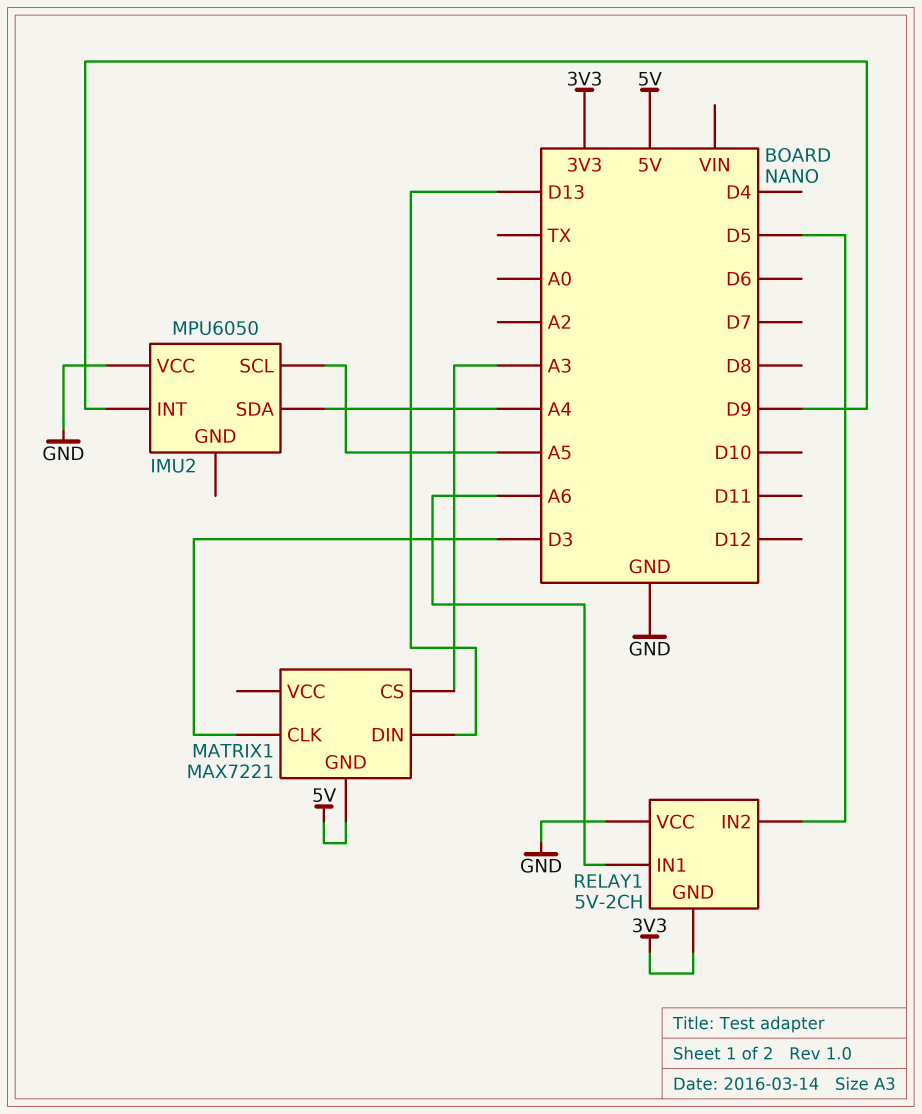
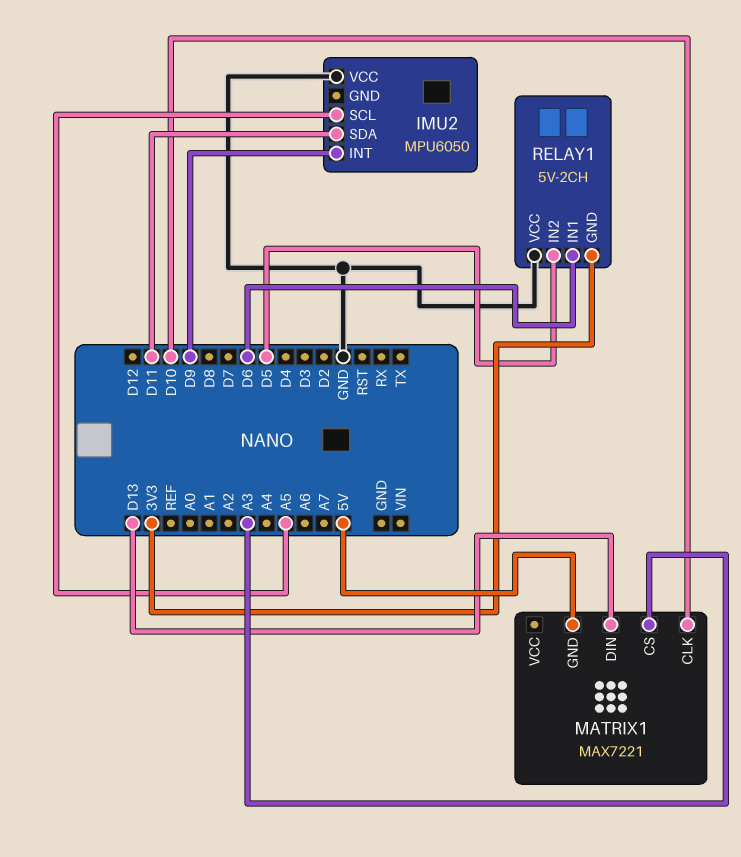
IMU2 pin SDA: A4 -> D11
MATRIX1 pin CLK: D3 -> D10
RELAY1 pin IN1: A6 -> D6

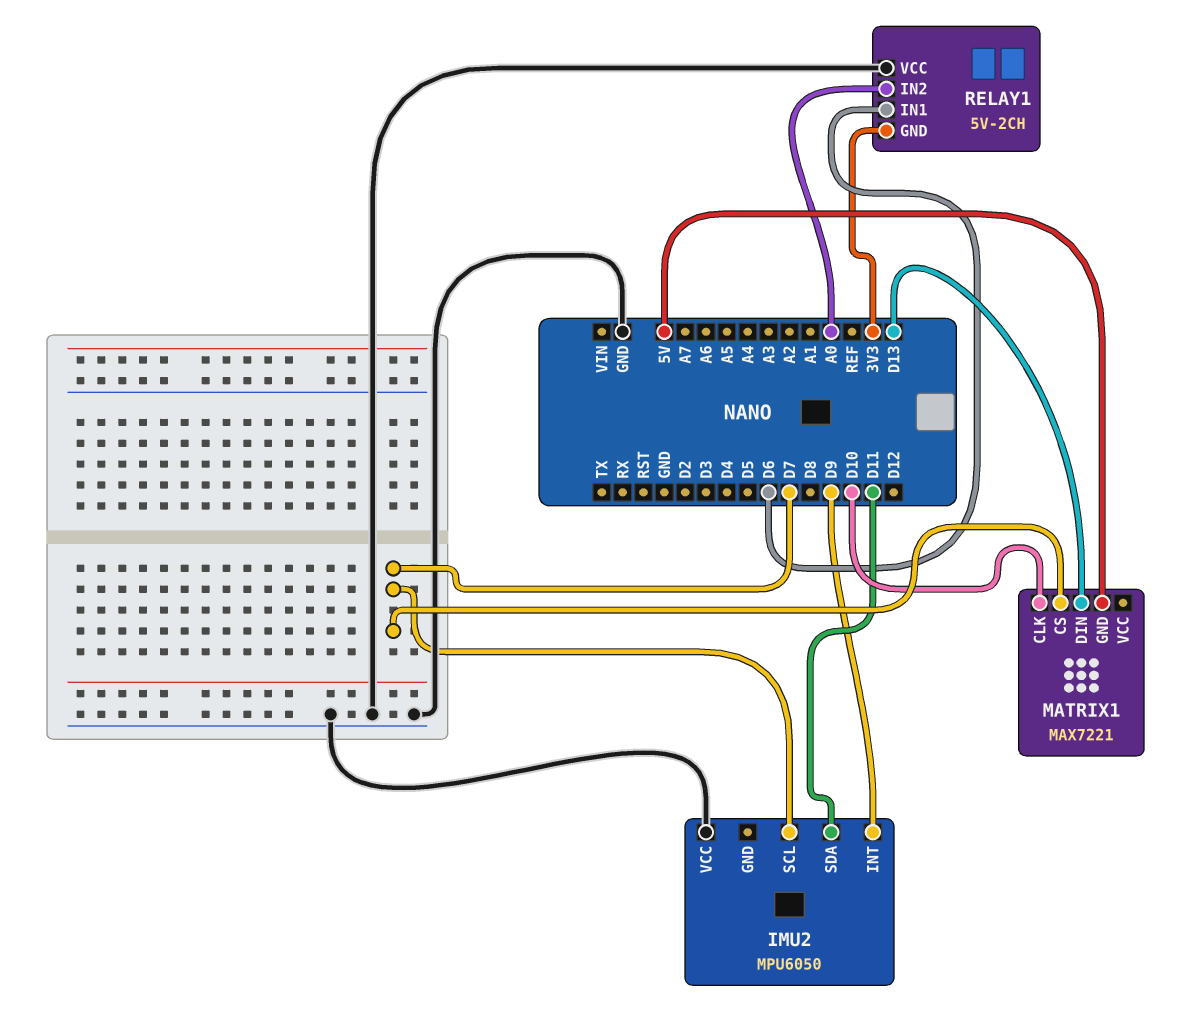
IMU2 pin SCL: A5 -> D7
MATRIX1 pin CS: A3 -> D7
RELAY1 pin IN2: D5 -> A0

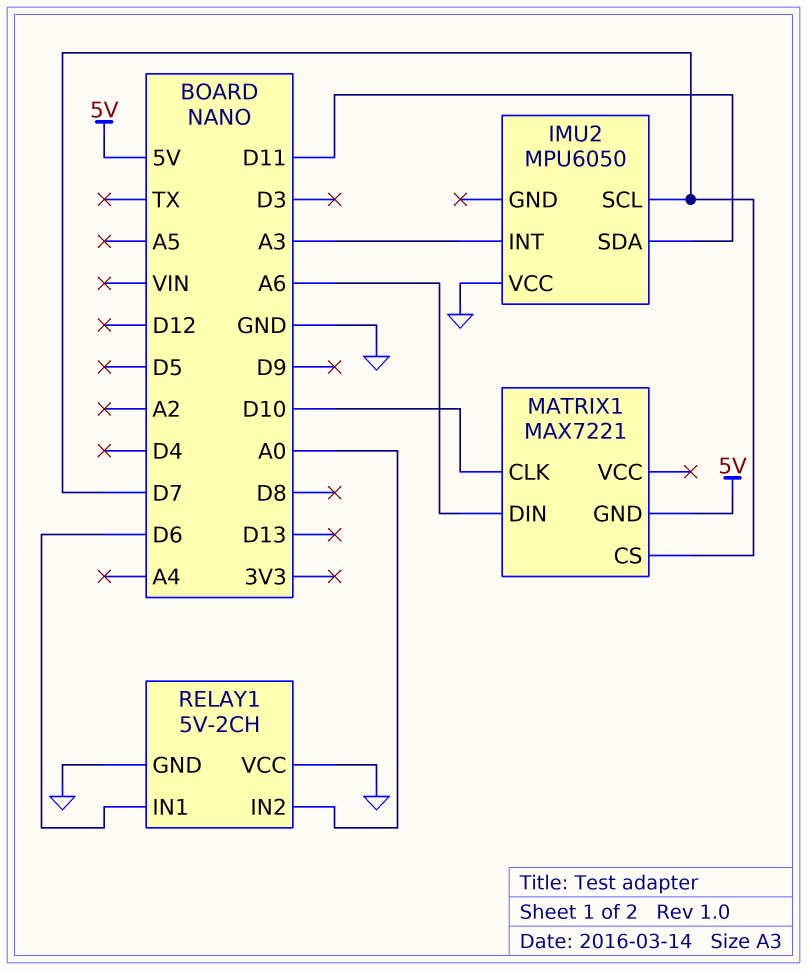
IMU2 pin INT: D9 -> A3
MATRIX1 pin DIN: D13 -> A6
RELAY1 pin GND: 3V3 -> GND

